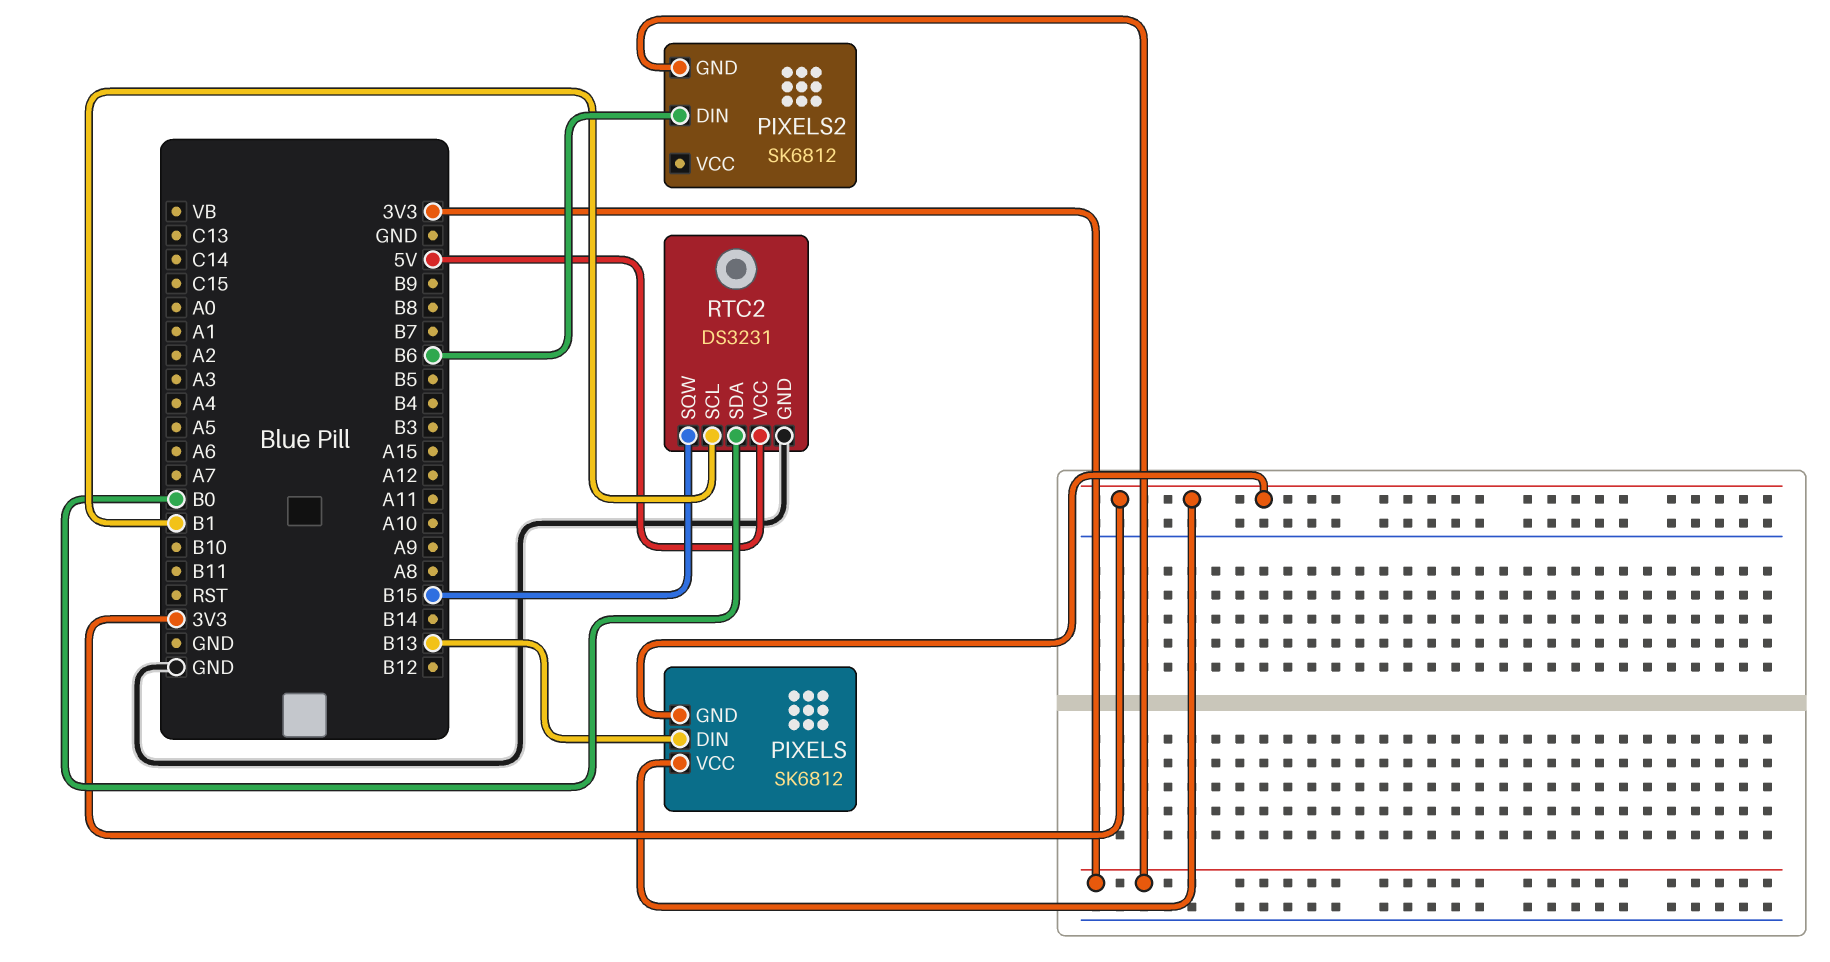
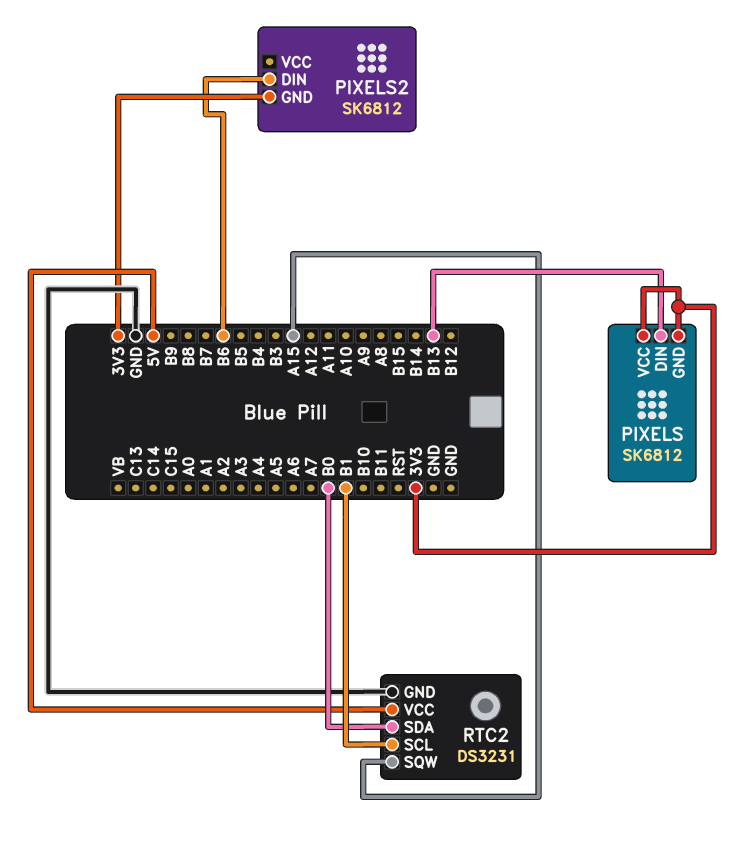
RTC2 pin SQW: B15 -> A15

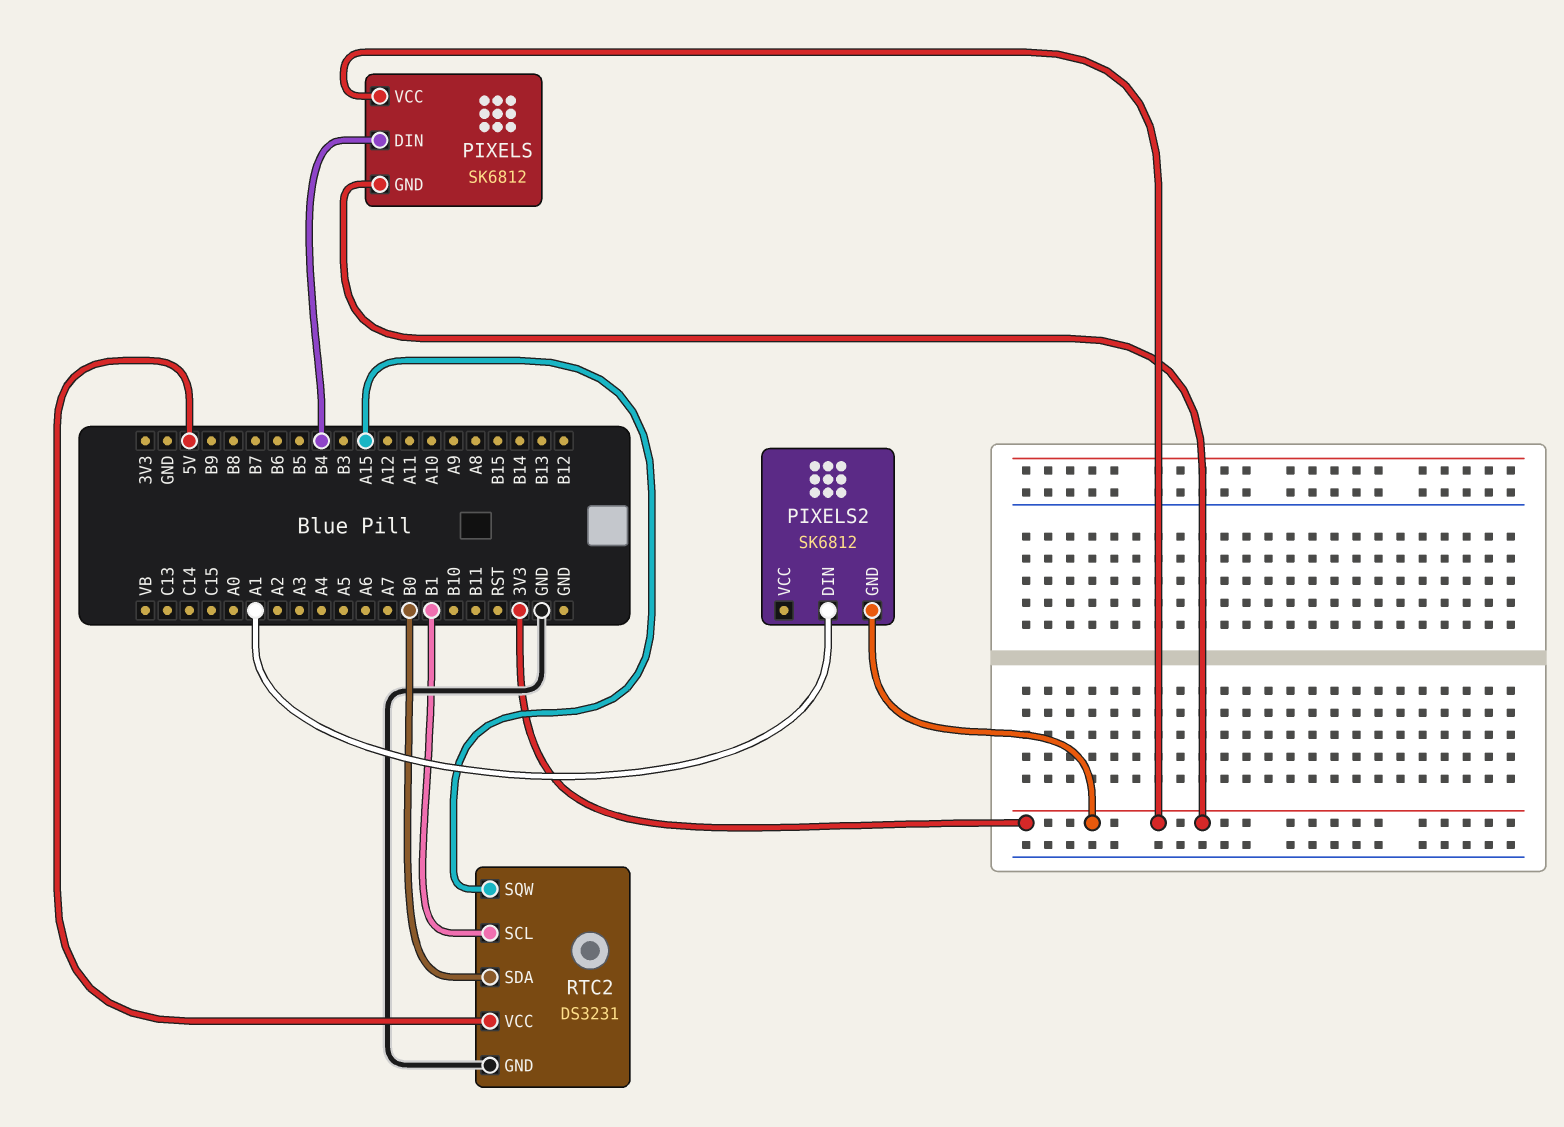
PIXELS pin DIN: B13 -> B4
PIXELS2 pin DIN: B6 -> A1

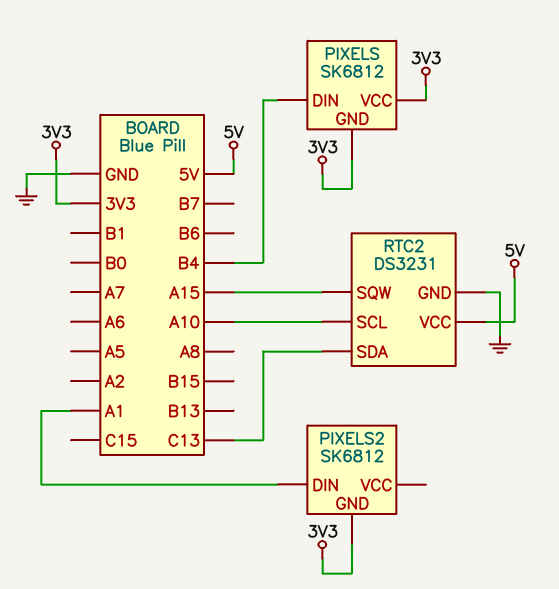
RTC2 pin SCL: B1 -> A10
RTC2 pin SDA: B0 -> C13

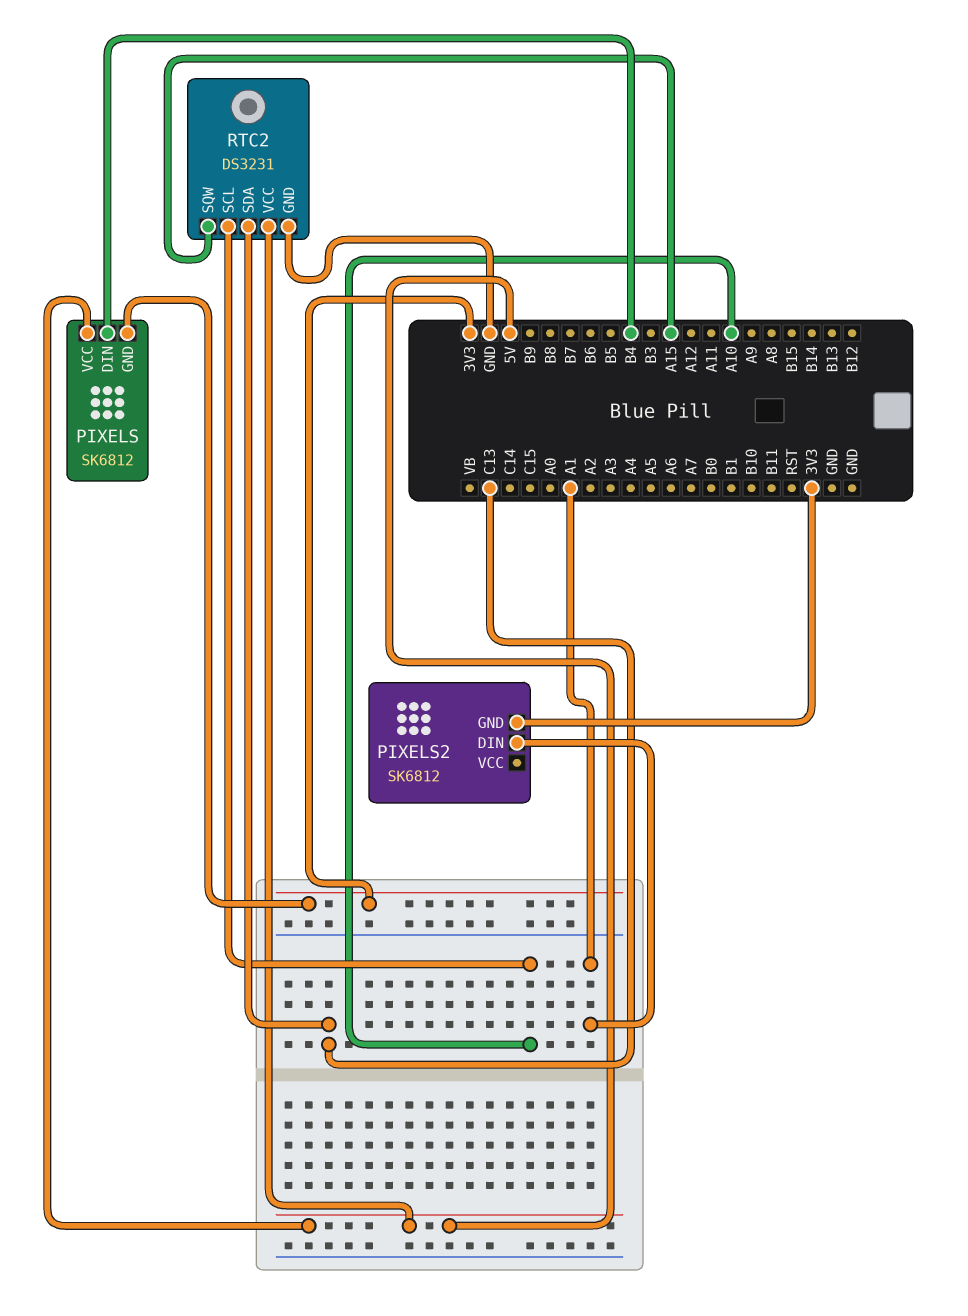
PIXELS pin VCC: 3V3 -> 5V

